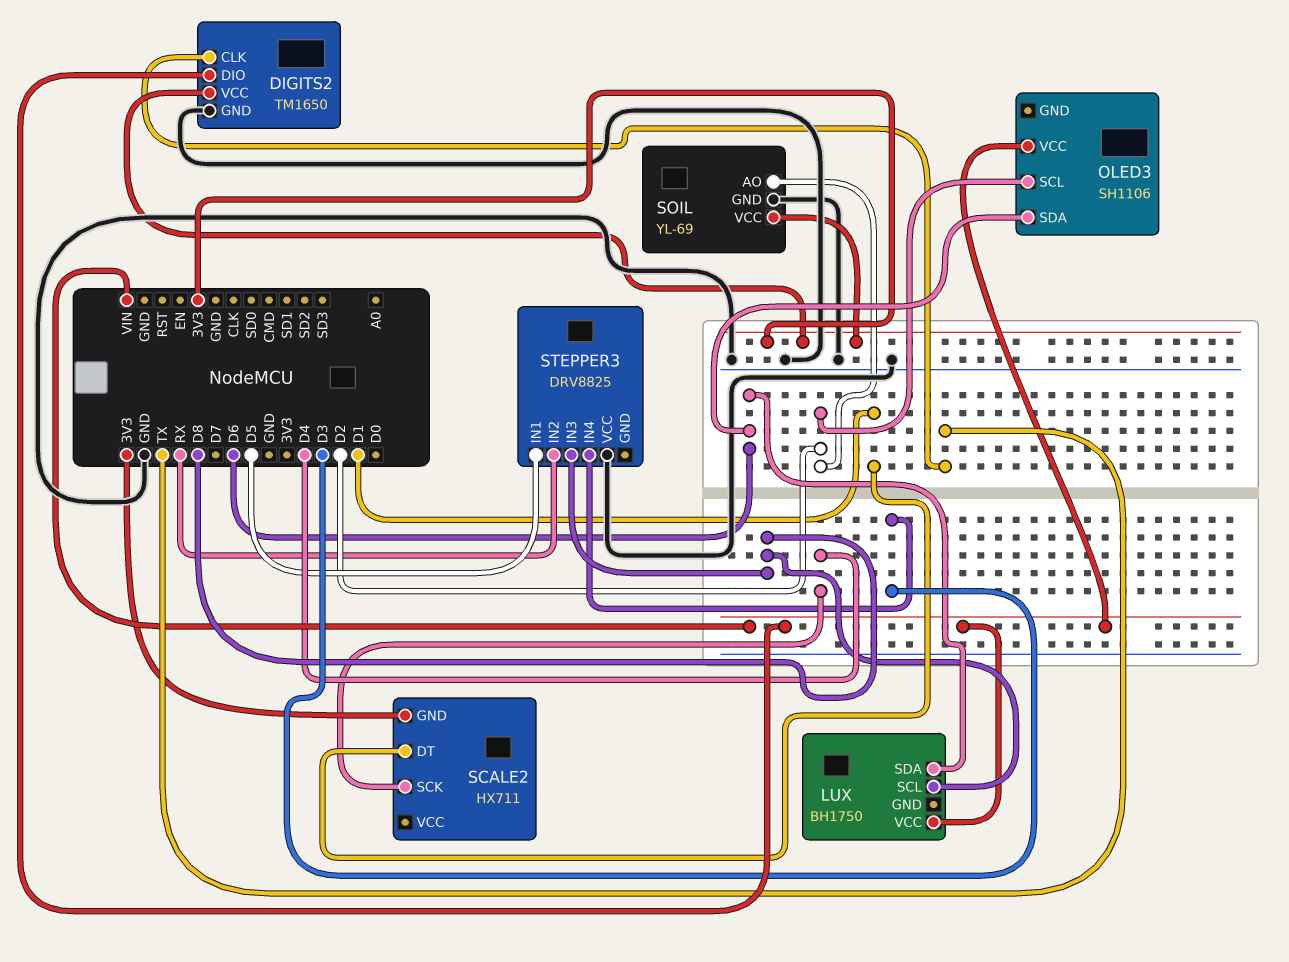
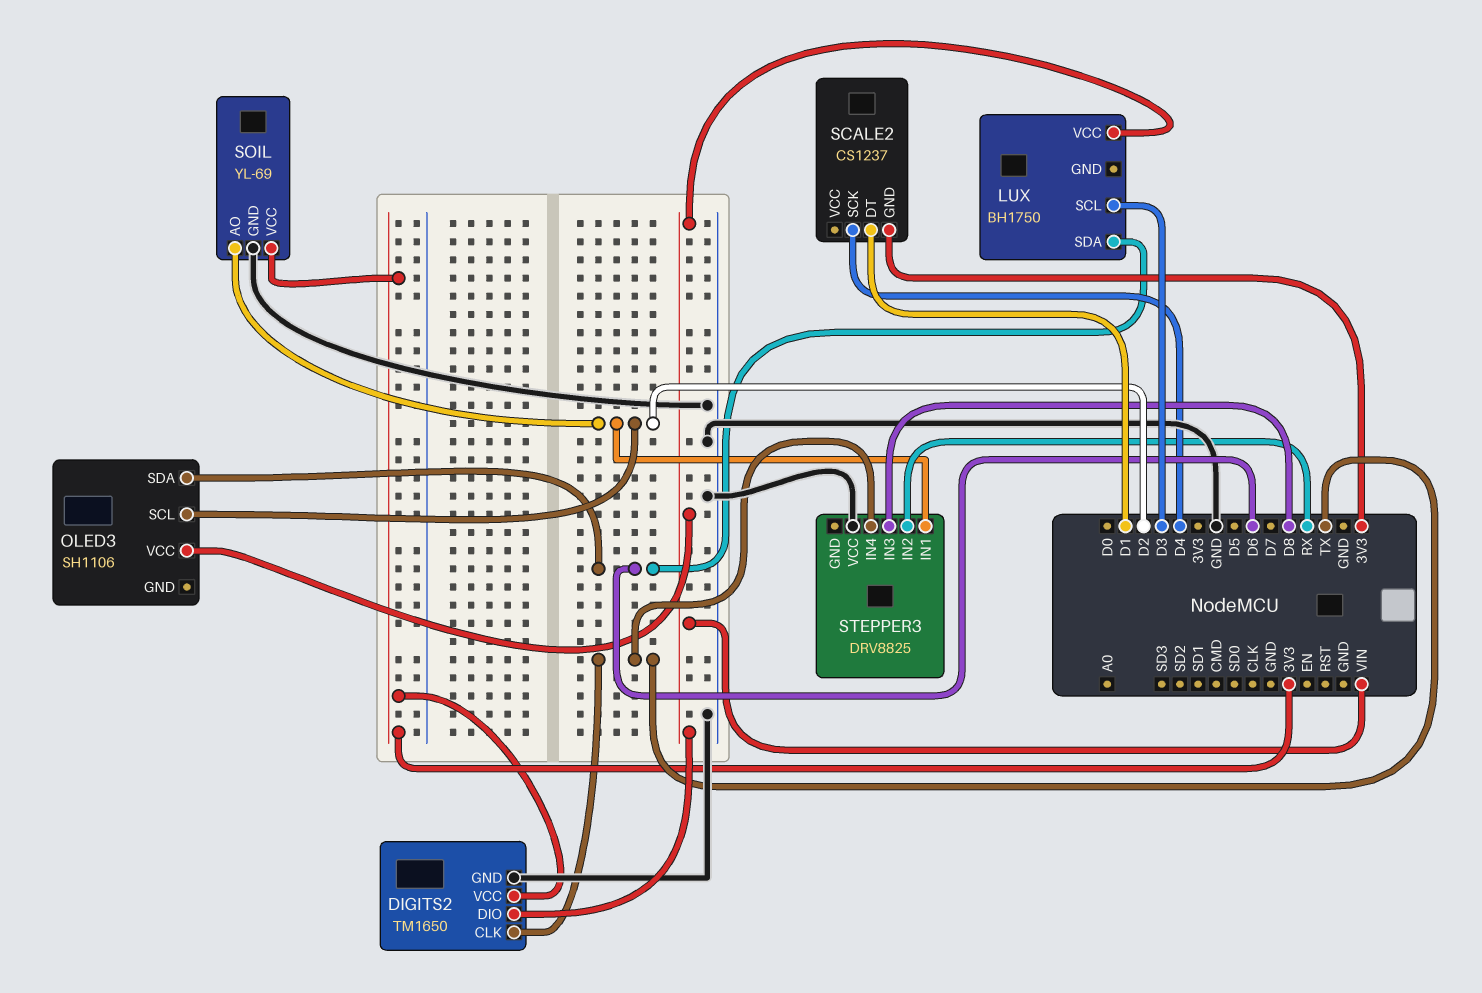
LUX pin SCL: D8 -> D3
SCALE2: HX711 -> CS1237
STEPPER3 pin IN1: D5 -> D2
STEPPER3 pin IN4: D3 -> TX

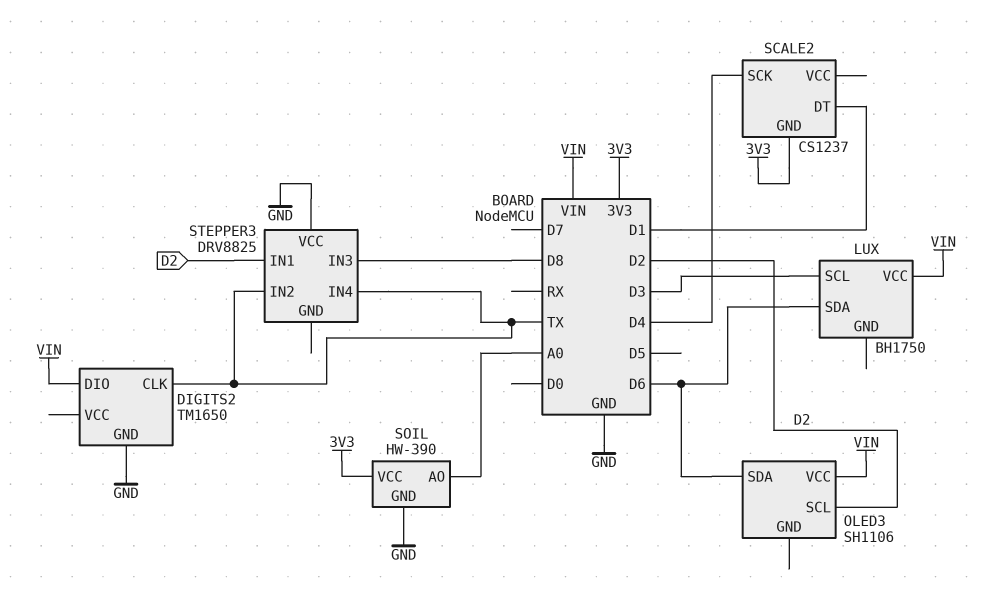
DIGITS2 pin VCC: 3V3 -> none
SOIL: YL-69 -> HW-390
SOIL pin AO: D2 -> A0
STEPPER3 pin IN2: RX -> TX

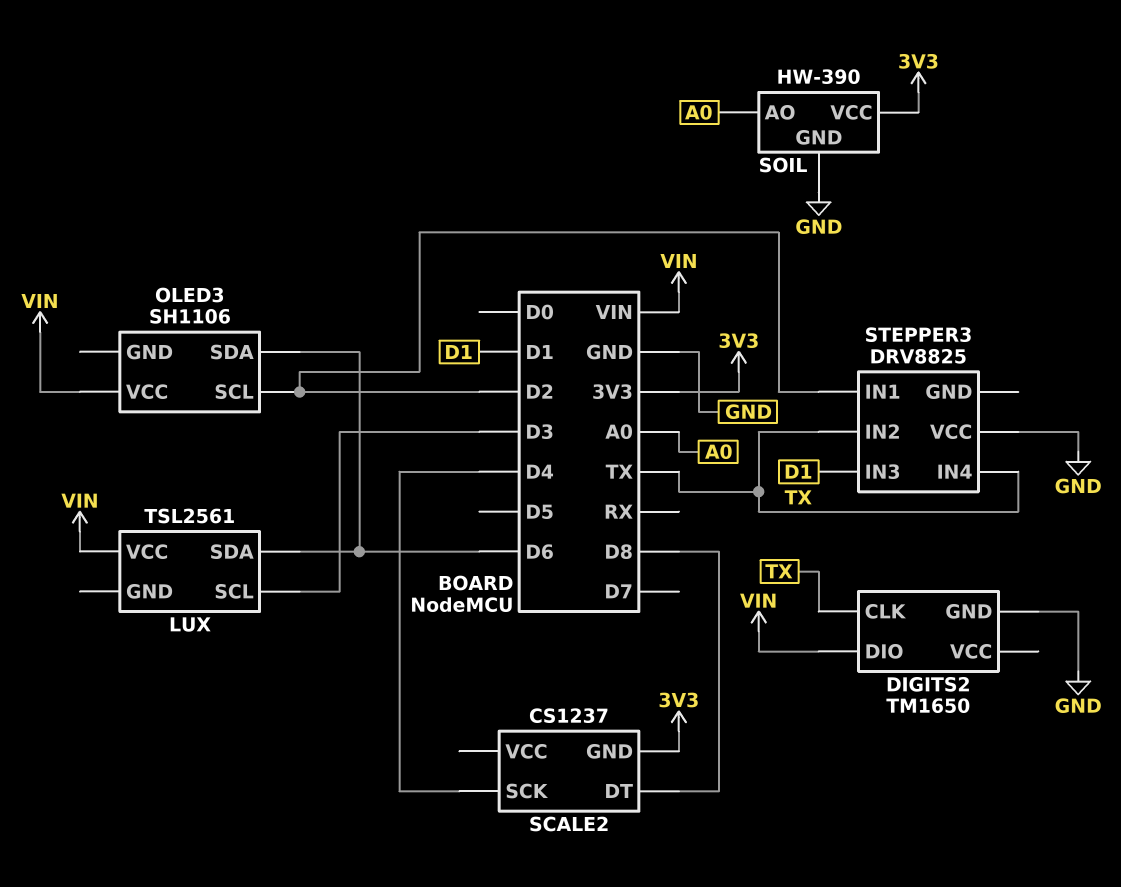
LUX: BH1750 -> TSL2561
SCALE2 pin DT: D1 -> D8
STEPPER3 pin IN3: D8 -> D1

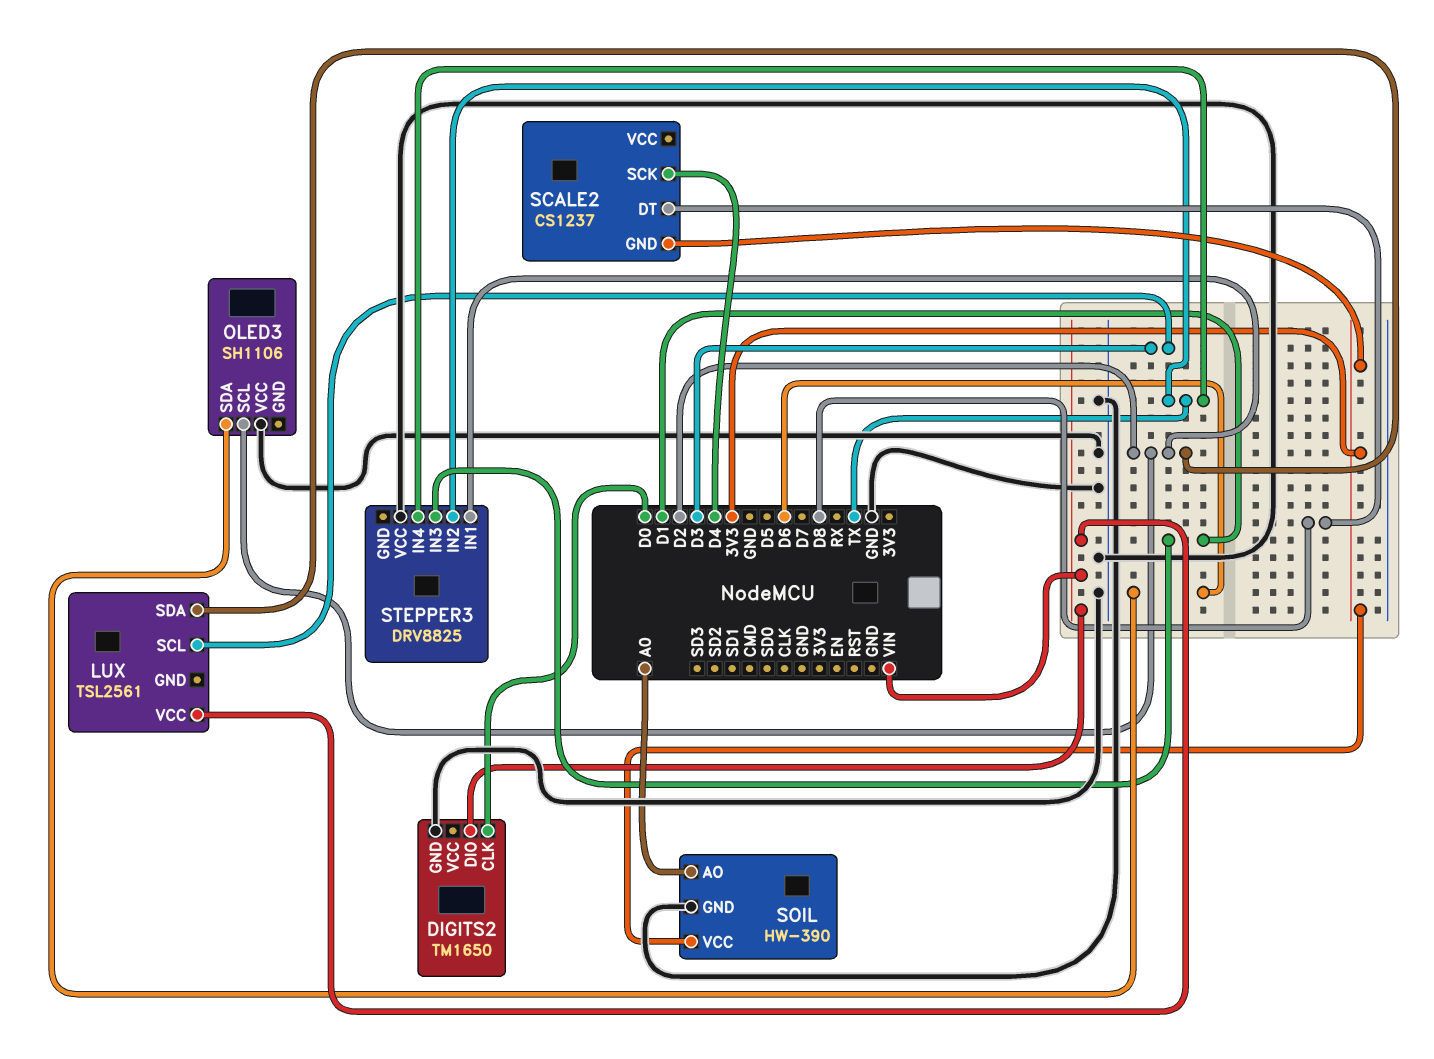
DIGITS2 pin CLK: TX -> D0
LUX pin SDA: D6 -> D2
OLED3 pin VCC: VIN -> GND

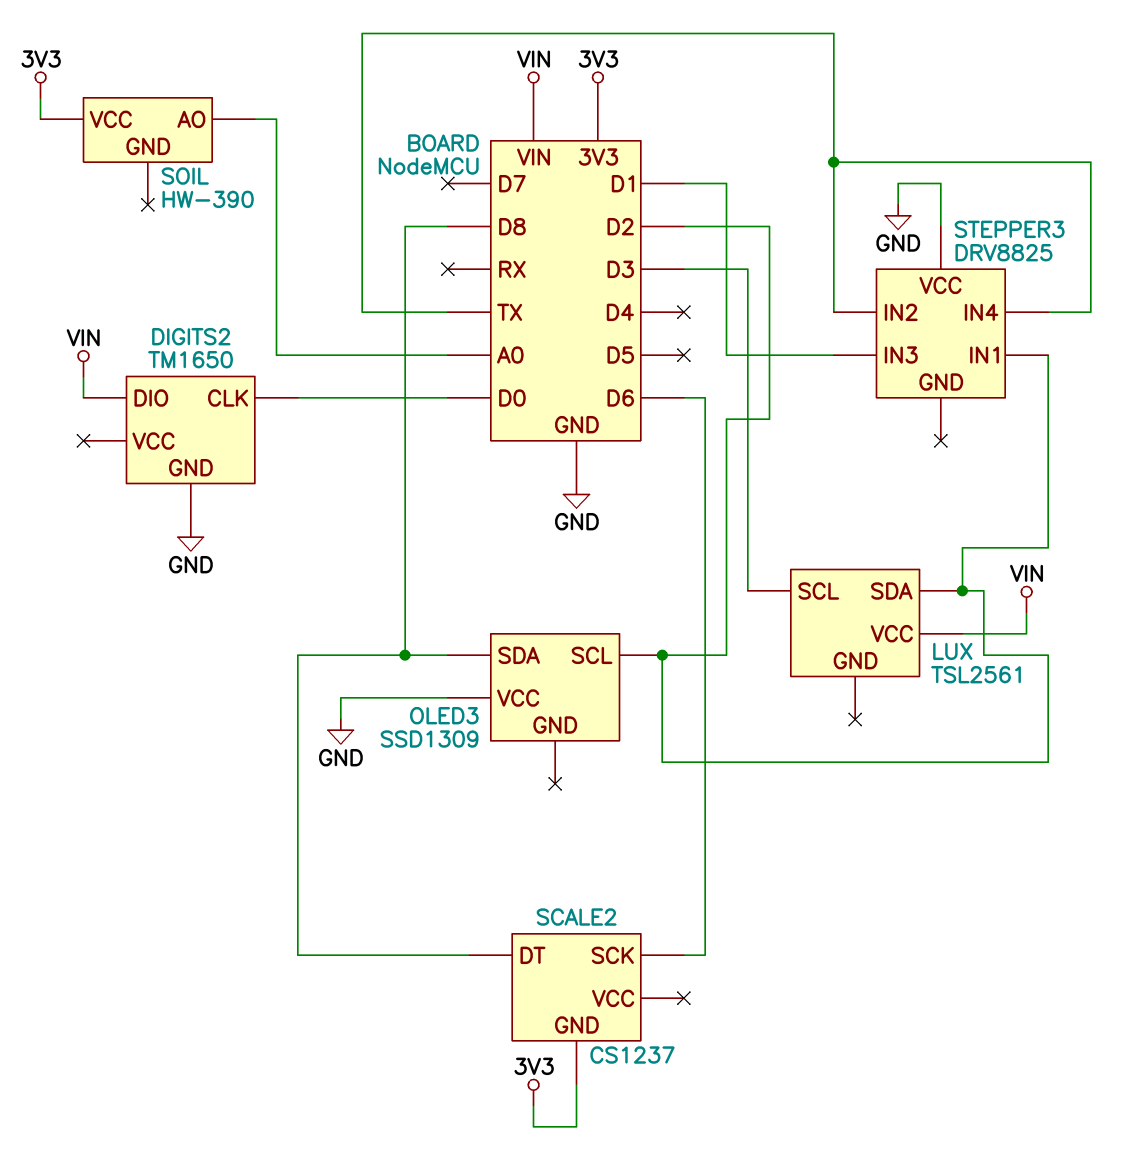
OLED3: SH1106 -> SSD1309
OLED3 pin SDA: D6 -> D8
SCALE2 pin SCK: D4 -> D6
SOIL pin GND: GND -> none

